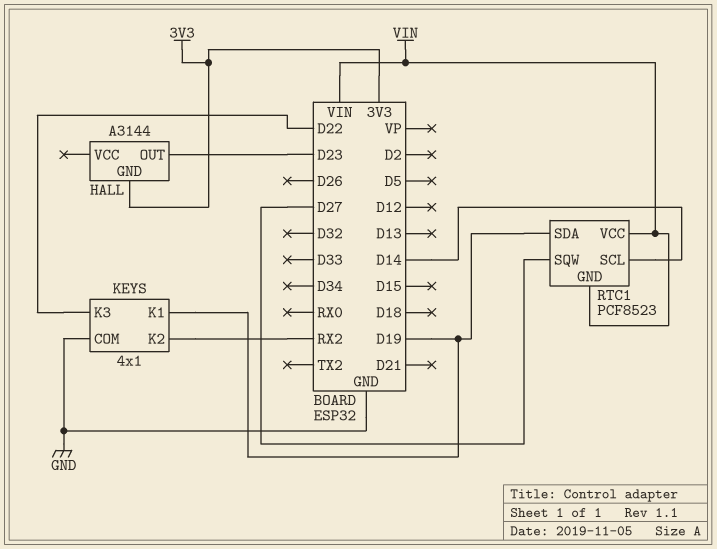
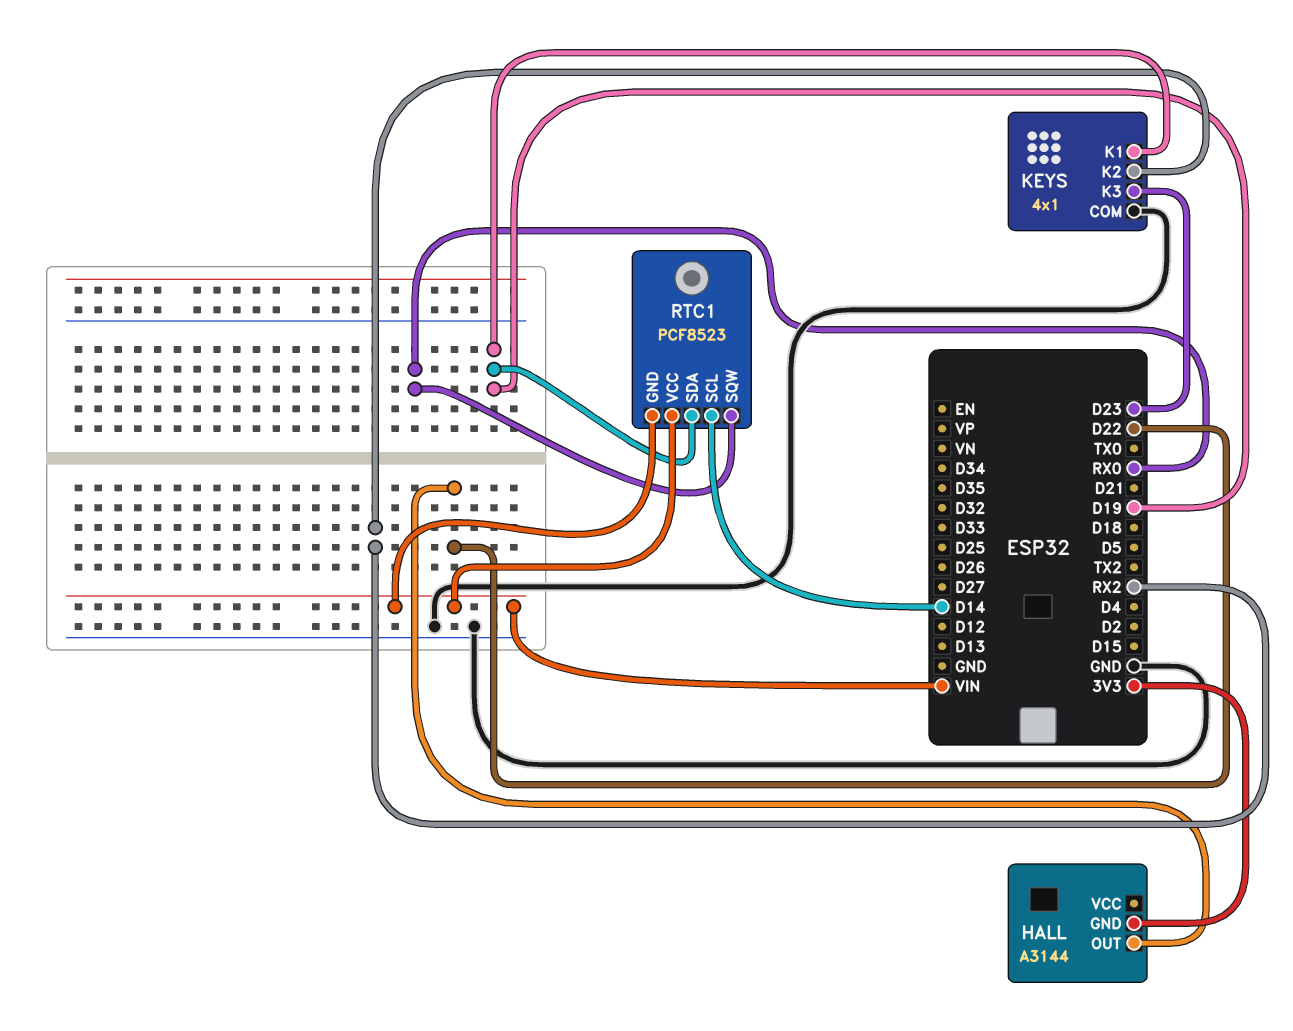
HALL pin OUT: D23 -> D22
KEYS pin K3: D22 -> D23
RTC1 pin SQW: D27 -> RX0

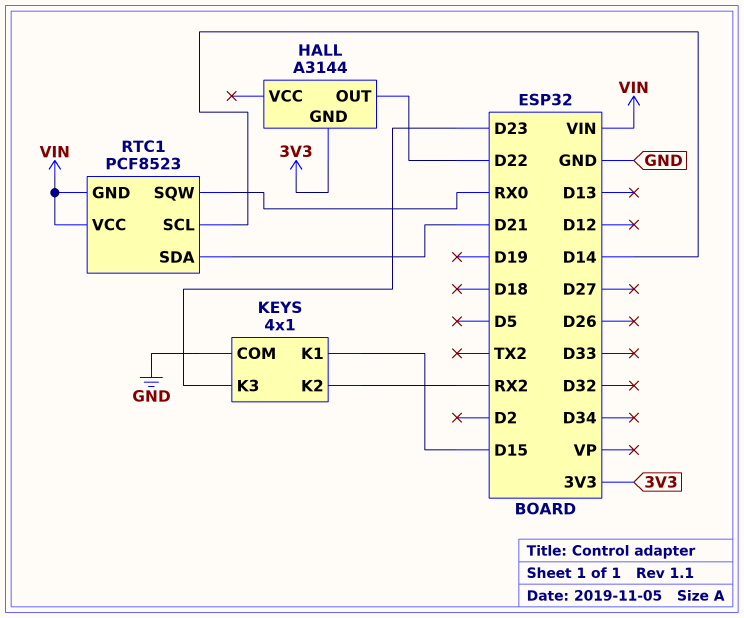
KEYS pin K1: D19 -> D15
RTC1 pin SDA: D19 -> D21

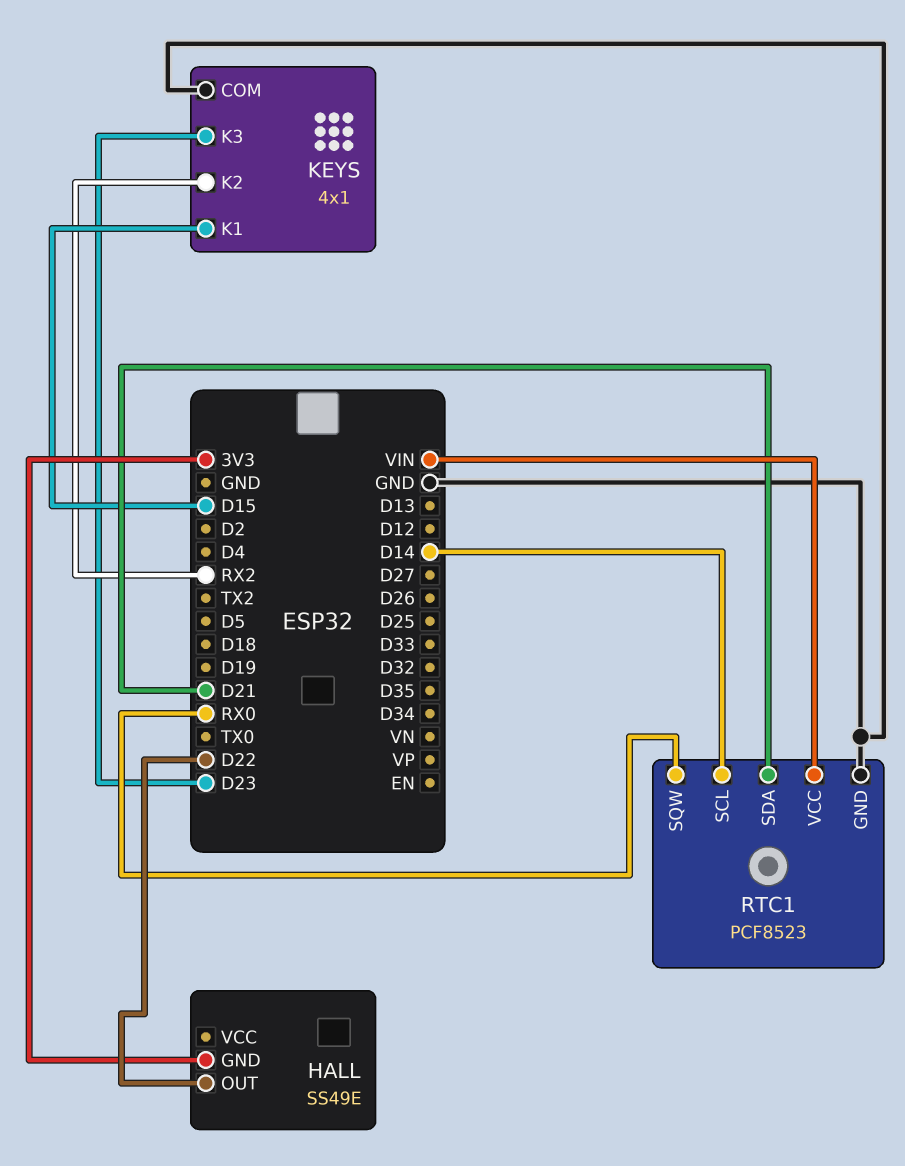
HALL: A3144 -> SS49E
RTC1 pin GND: VIN -> GND

